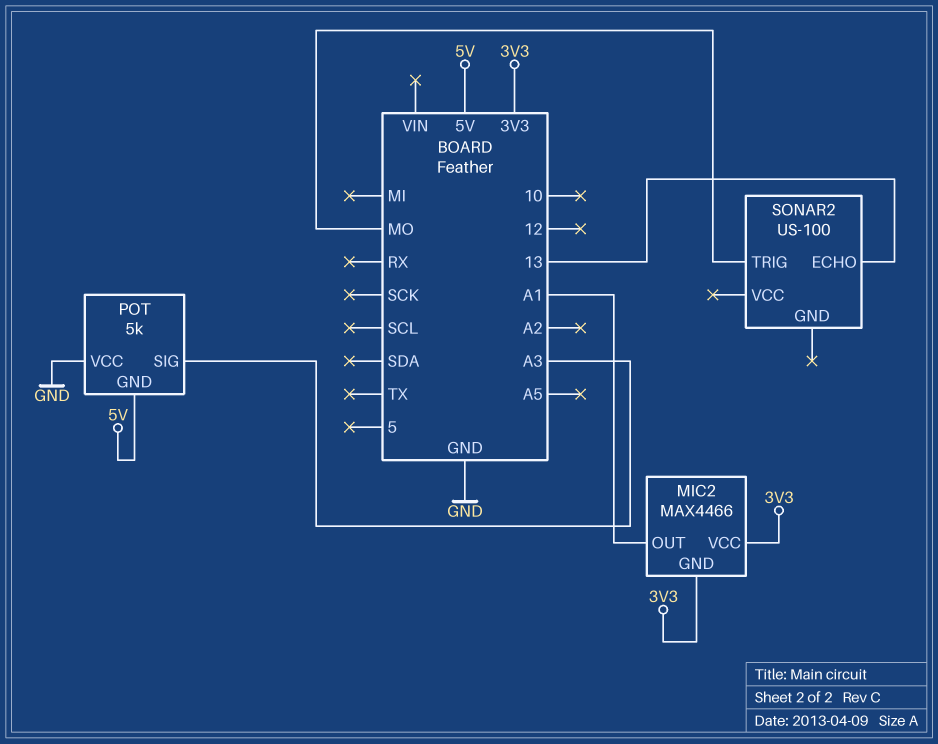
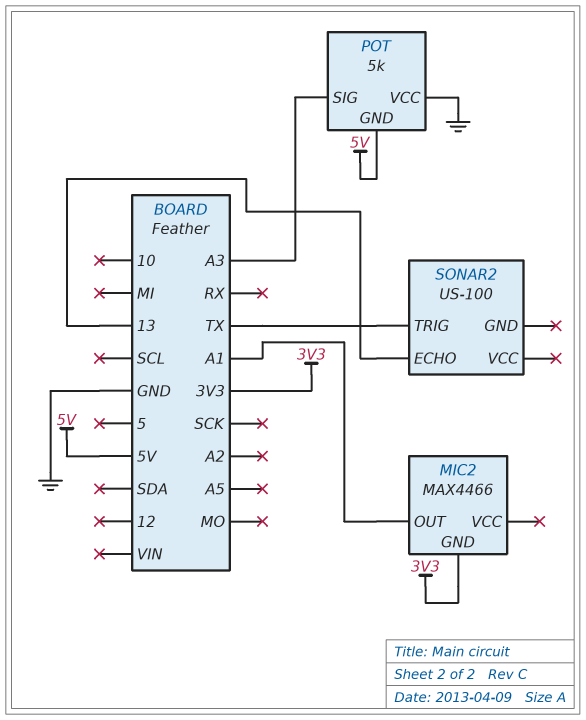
MIC2 pin VCC: 3V3 -> none
SONAR2 pin TRIG: MO -> TX

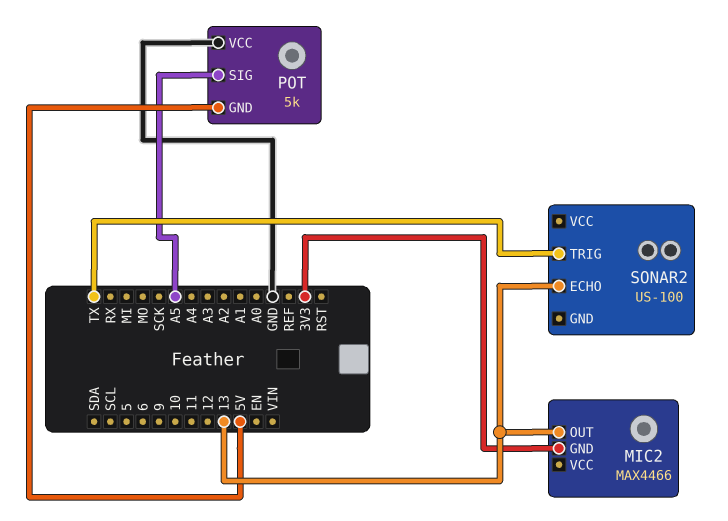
MIC2 pin OUT: A1 -> 13
POT pin SIG: A3 -> A5

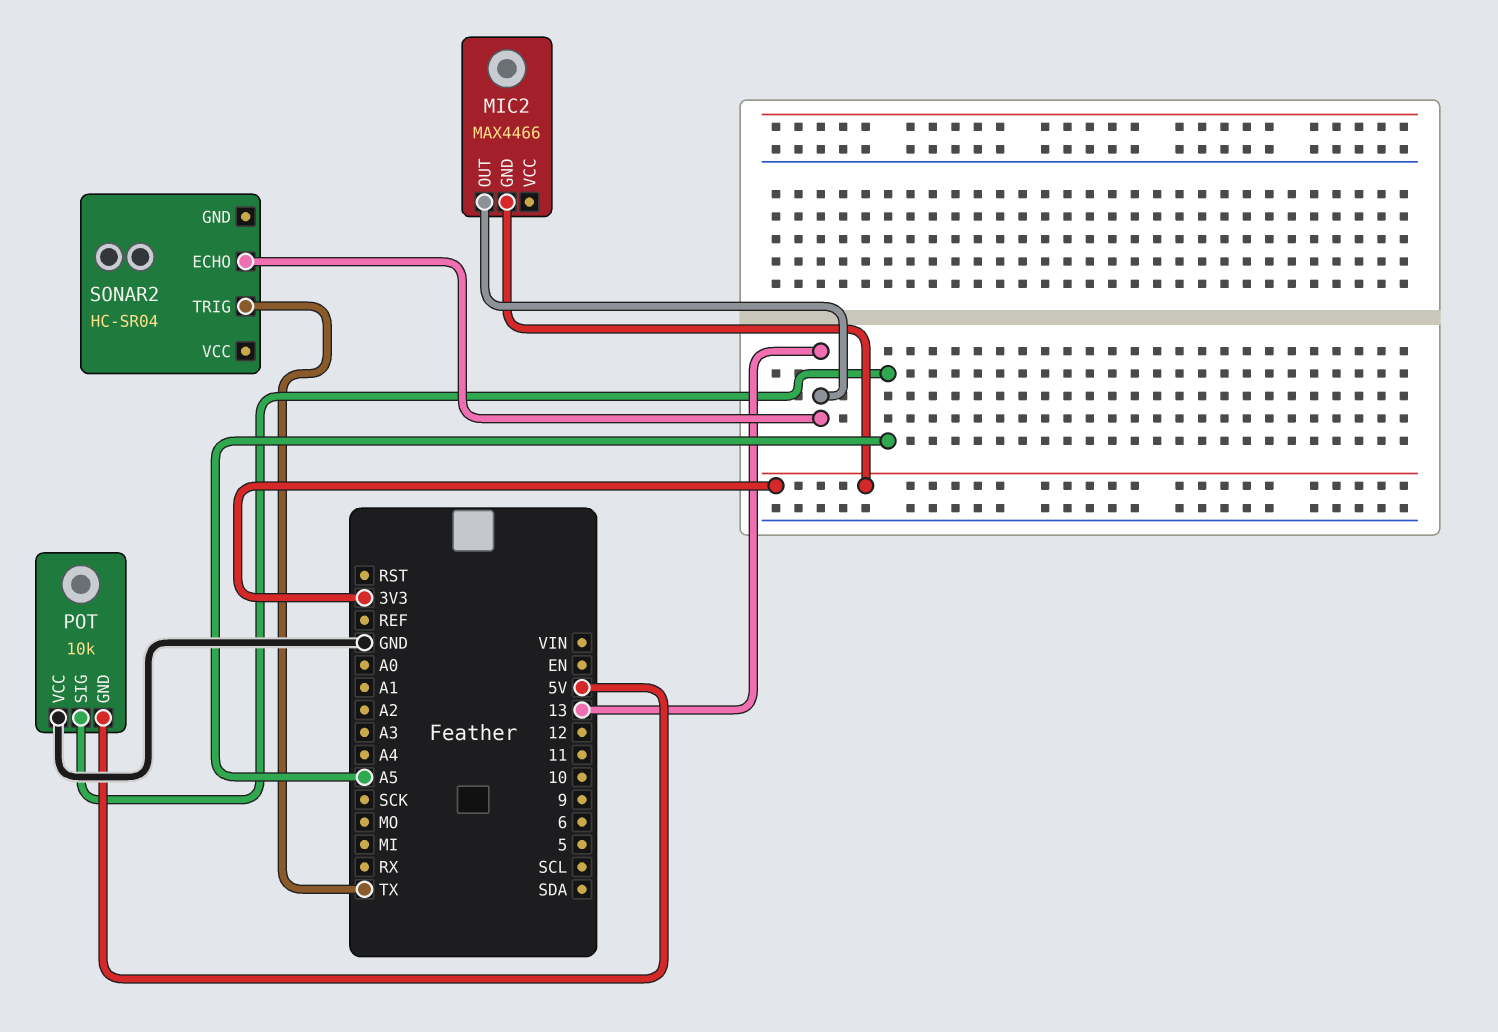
POT: 5k -> 10k
SONAR2: US-100 -> HC-SR04

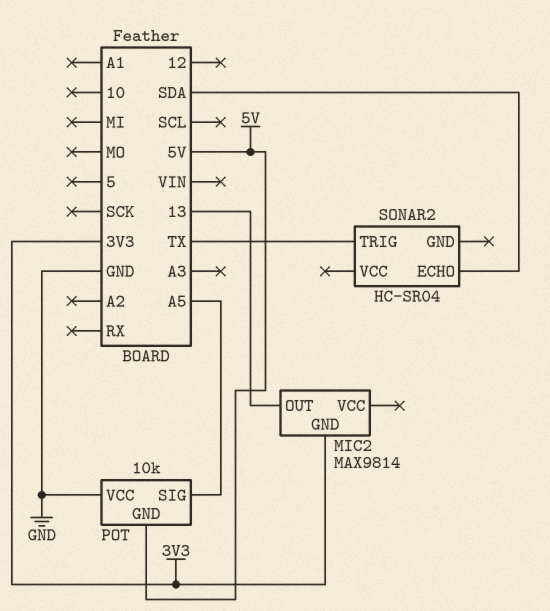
MIC2: MAX4466 -> MAX9814
SONAR2 pin ECHO: 13 -> SDA

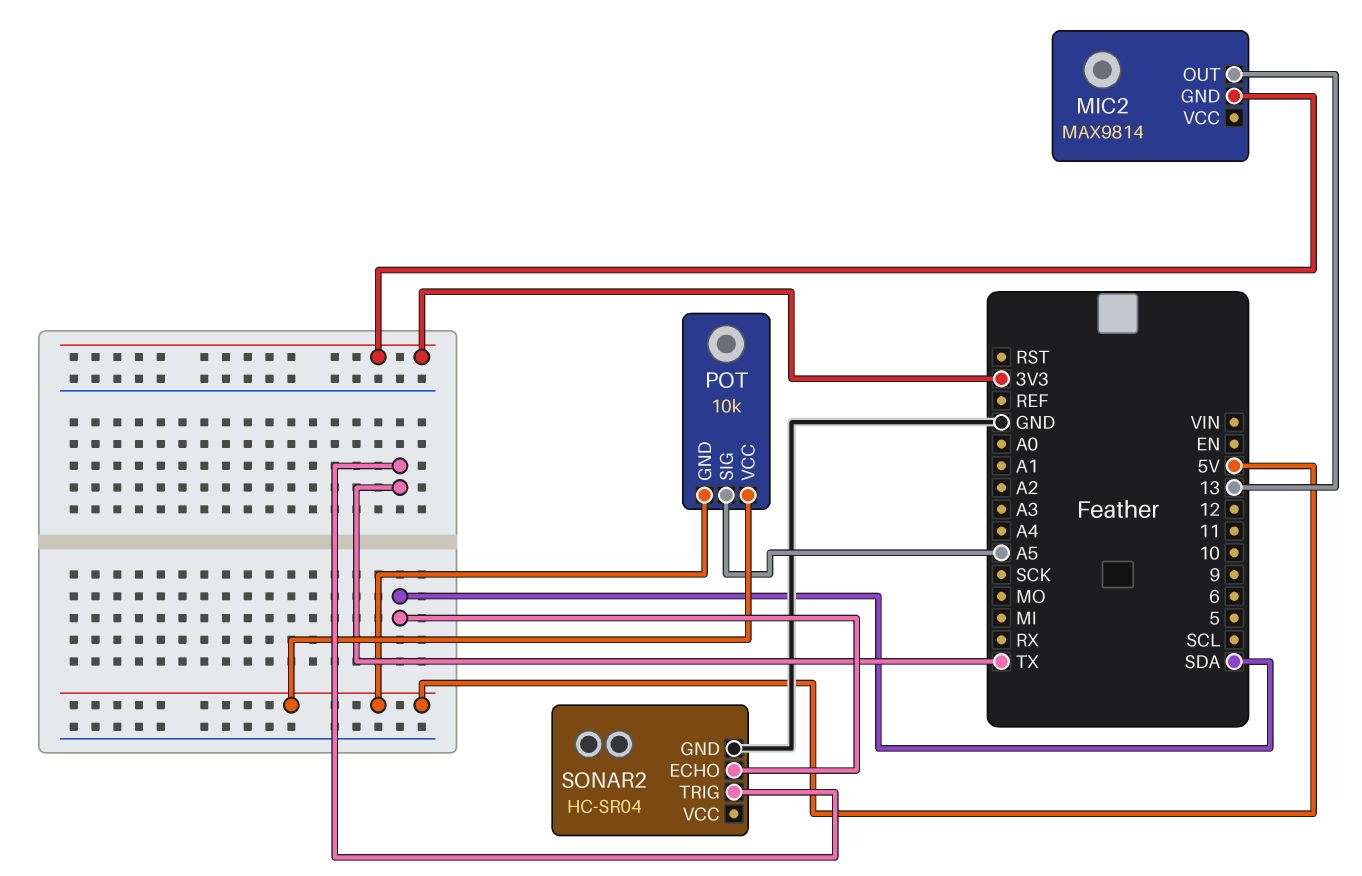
POT pin VCC: GND -> 5V
SONAR2 pin GND: none -> GND

